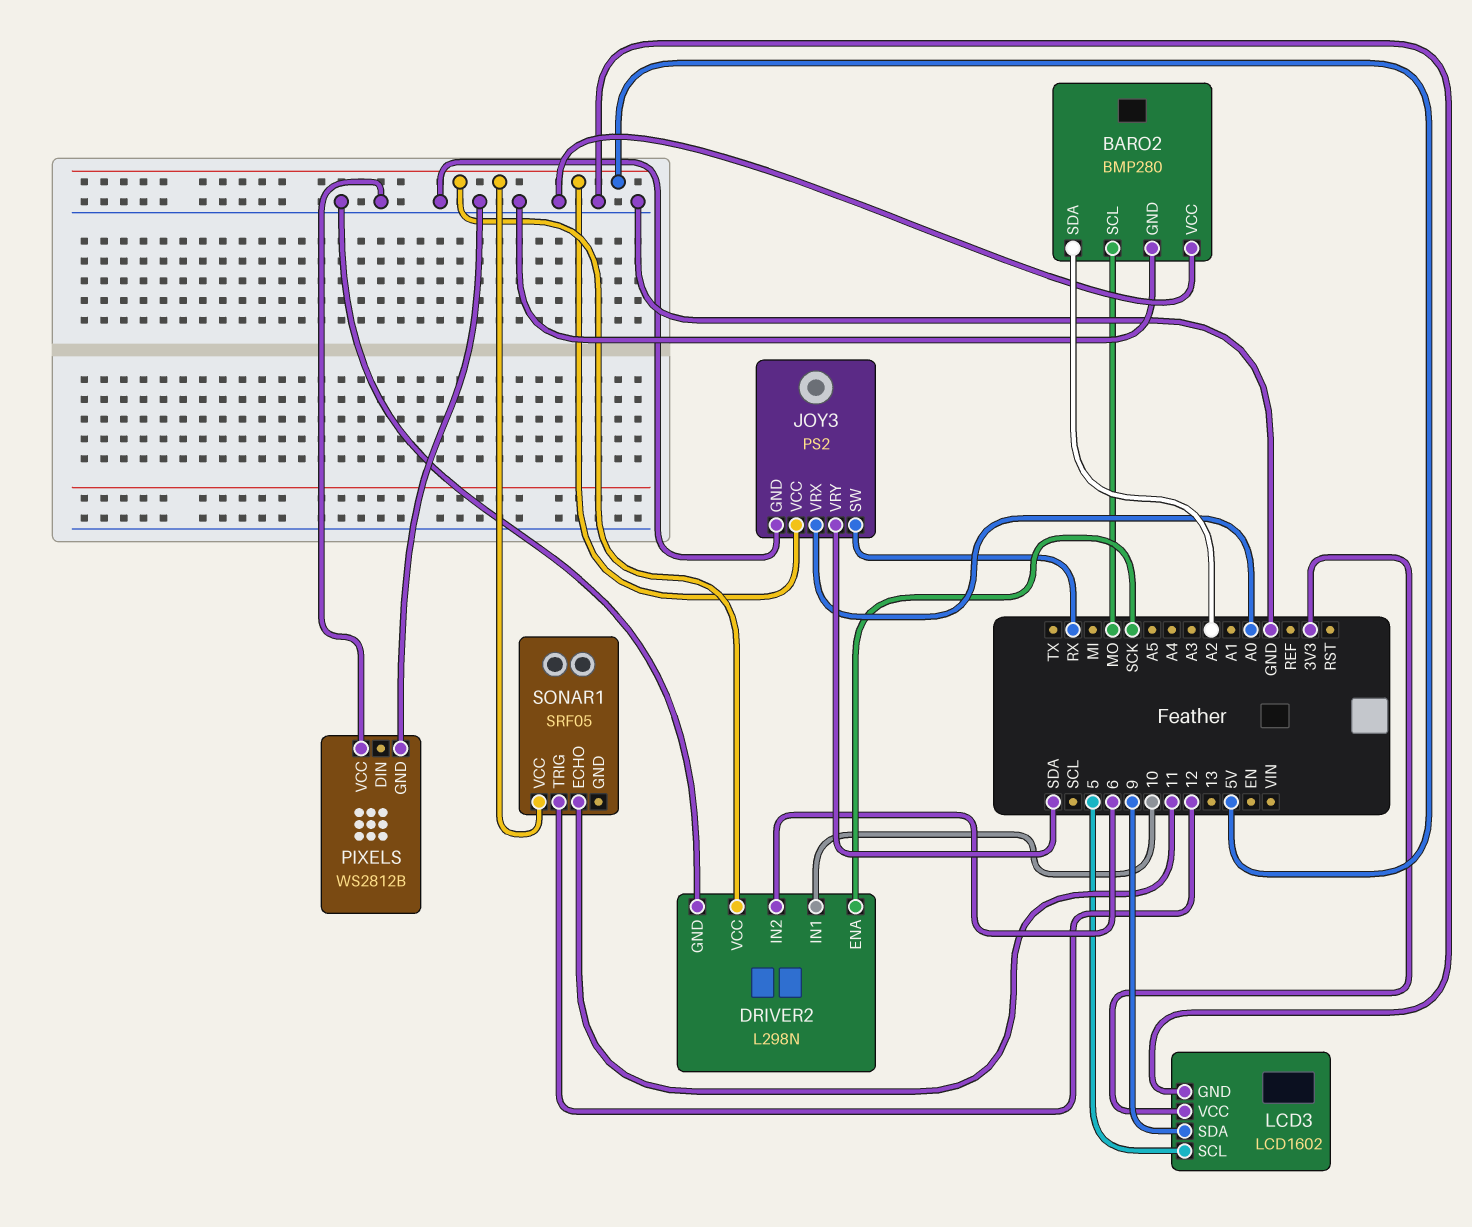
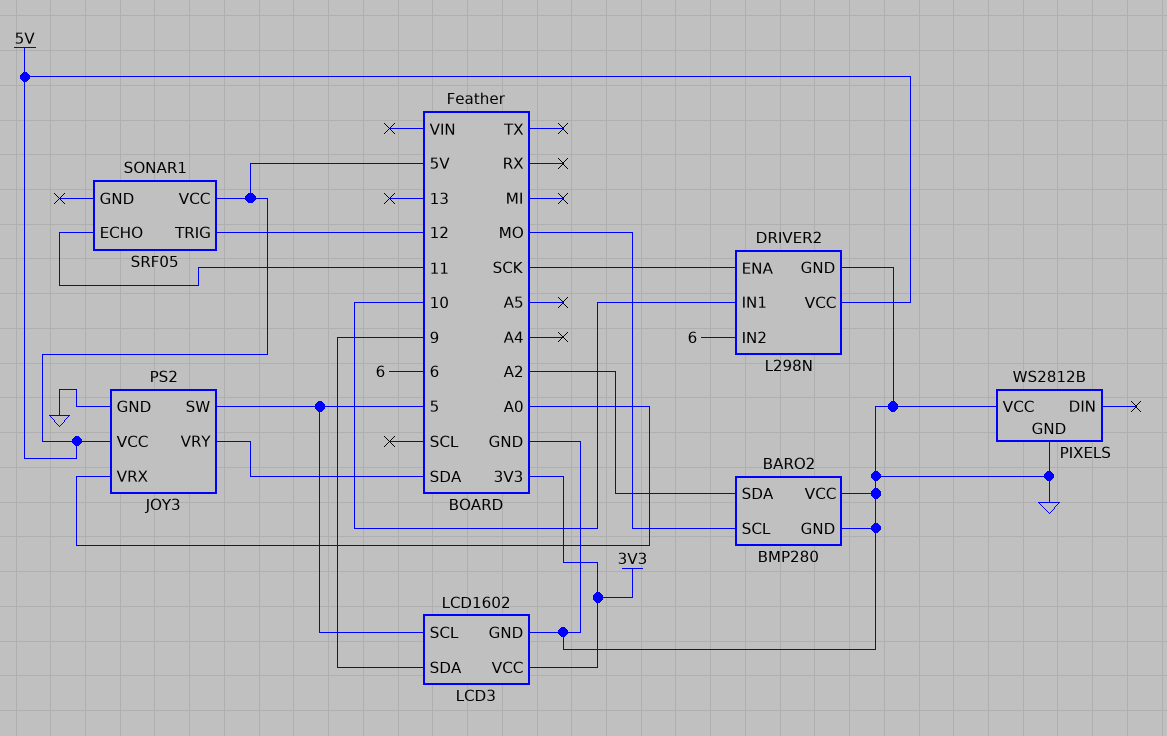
JOY3 pin SW: RX -> 5

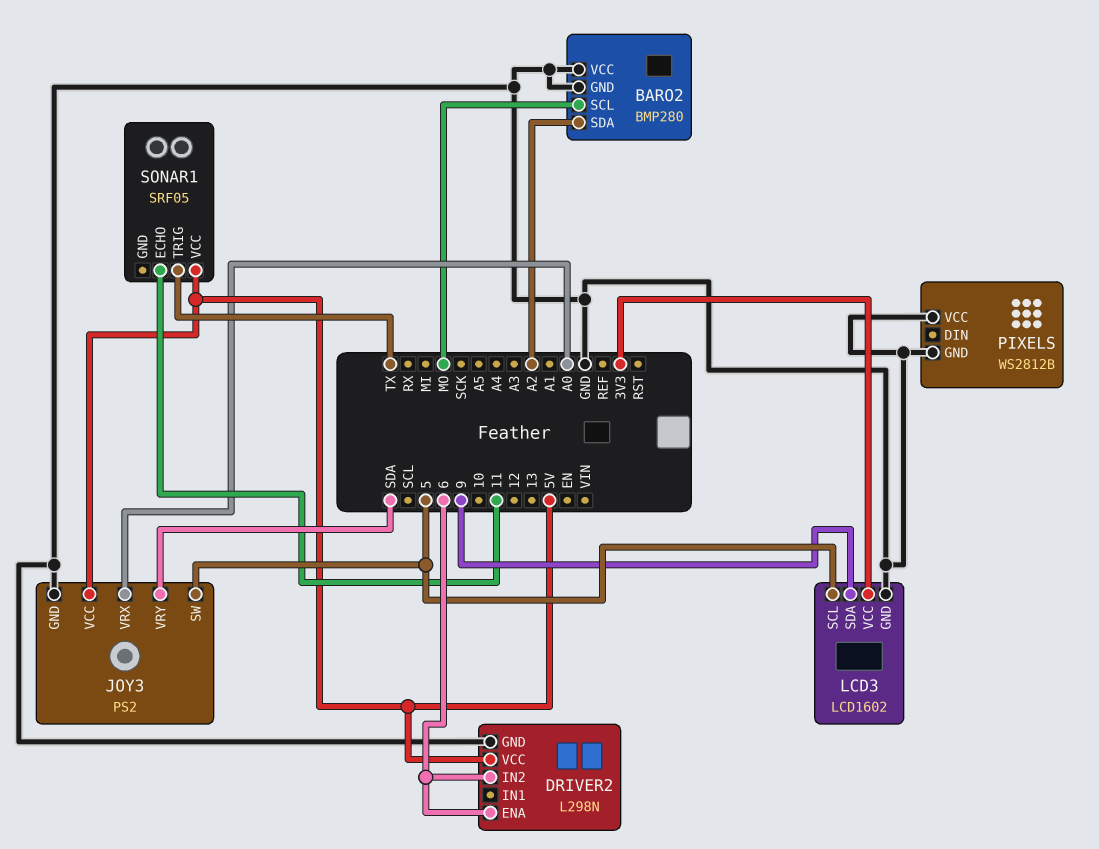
DRIVER2 pin ENA: SCK -> 6
DRIVER2 pin IN1: 10 -> none
SONAR1 pin TRIG: 12 -> TX

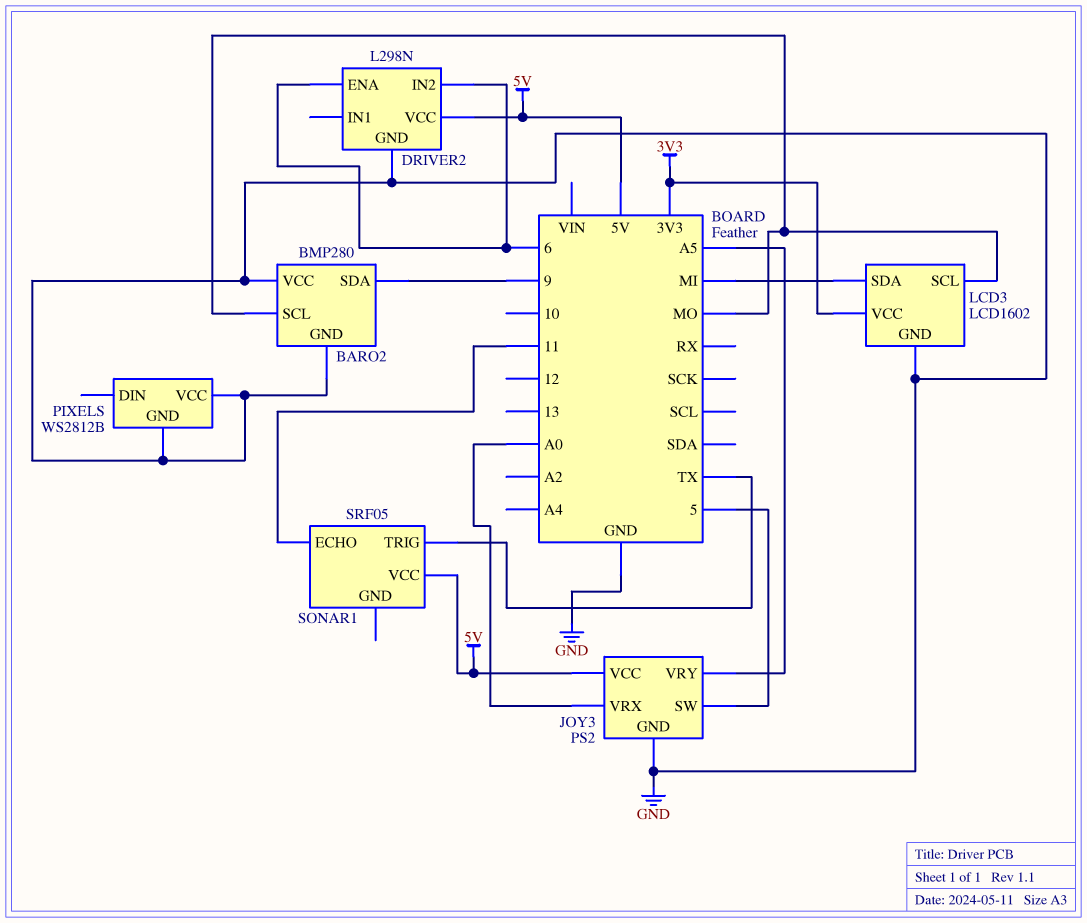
BARO2 pin SDA: A2 -> 9
JOY3 pin VRY: SDA -> A5
LCD3 pin SCL: 5 -> MO
LCD3 pin SDA: 9 -> MI

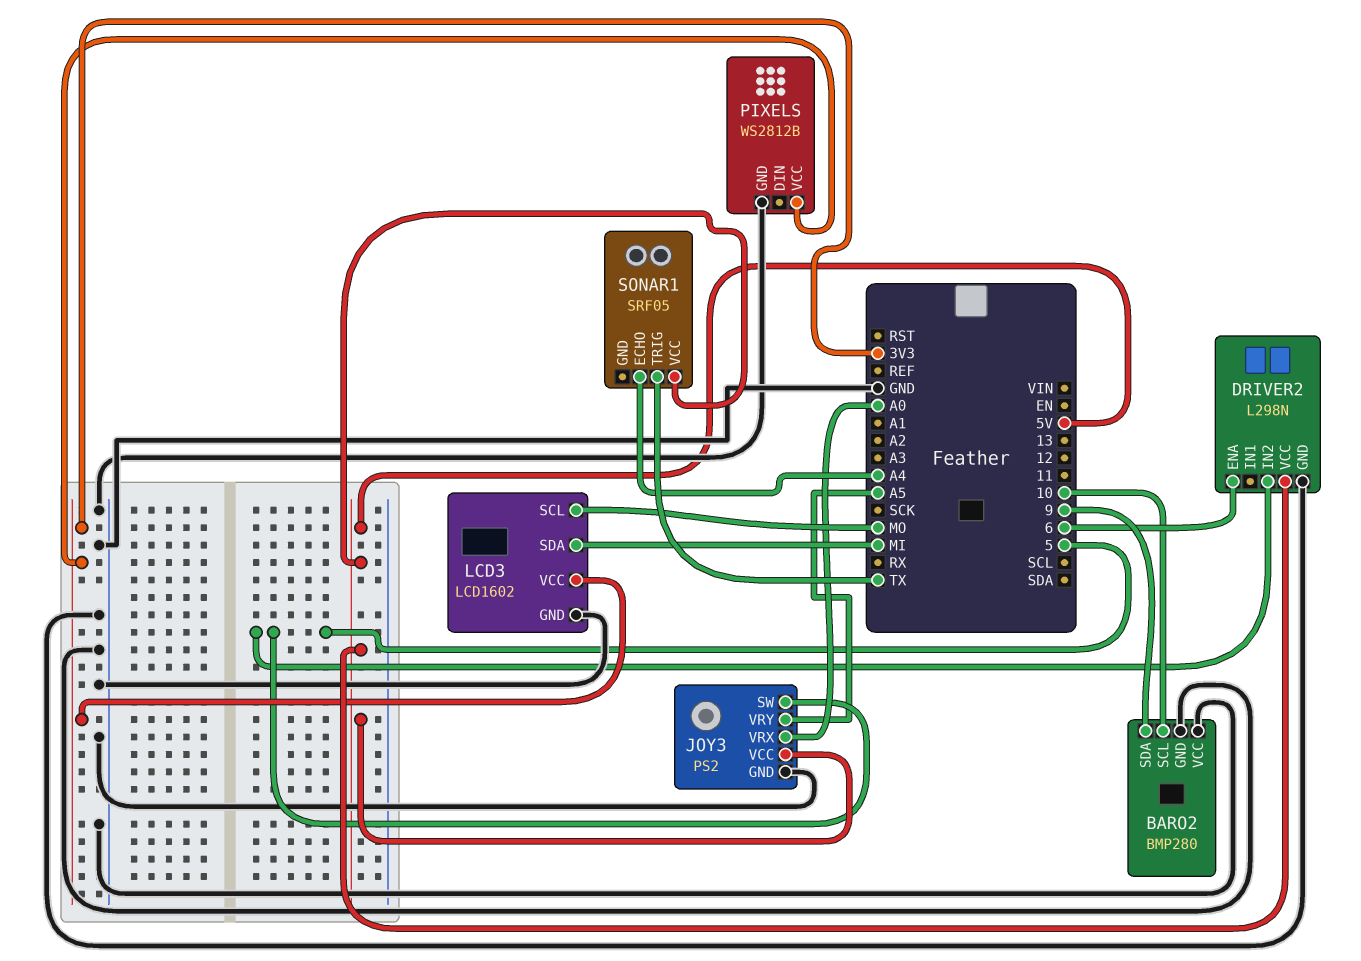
BARO2 pin SCL: MO -> 10
DRIVER2 pin IN2: 6 -> 5
PIXELS pin VCC: GND -> 3V3
SONAR1 pin ECHO: 11 -> A4

